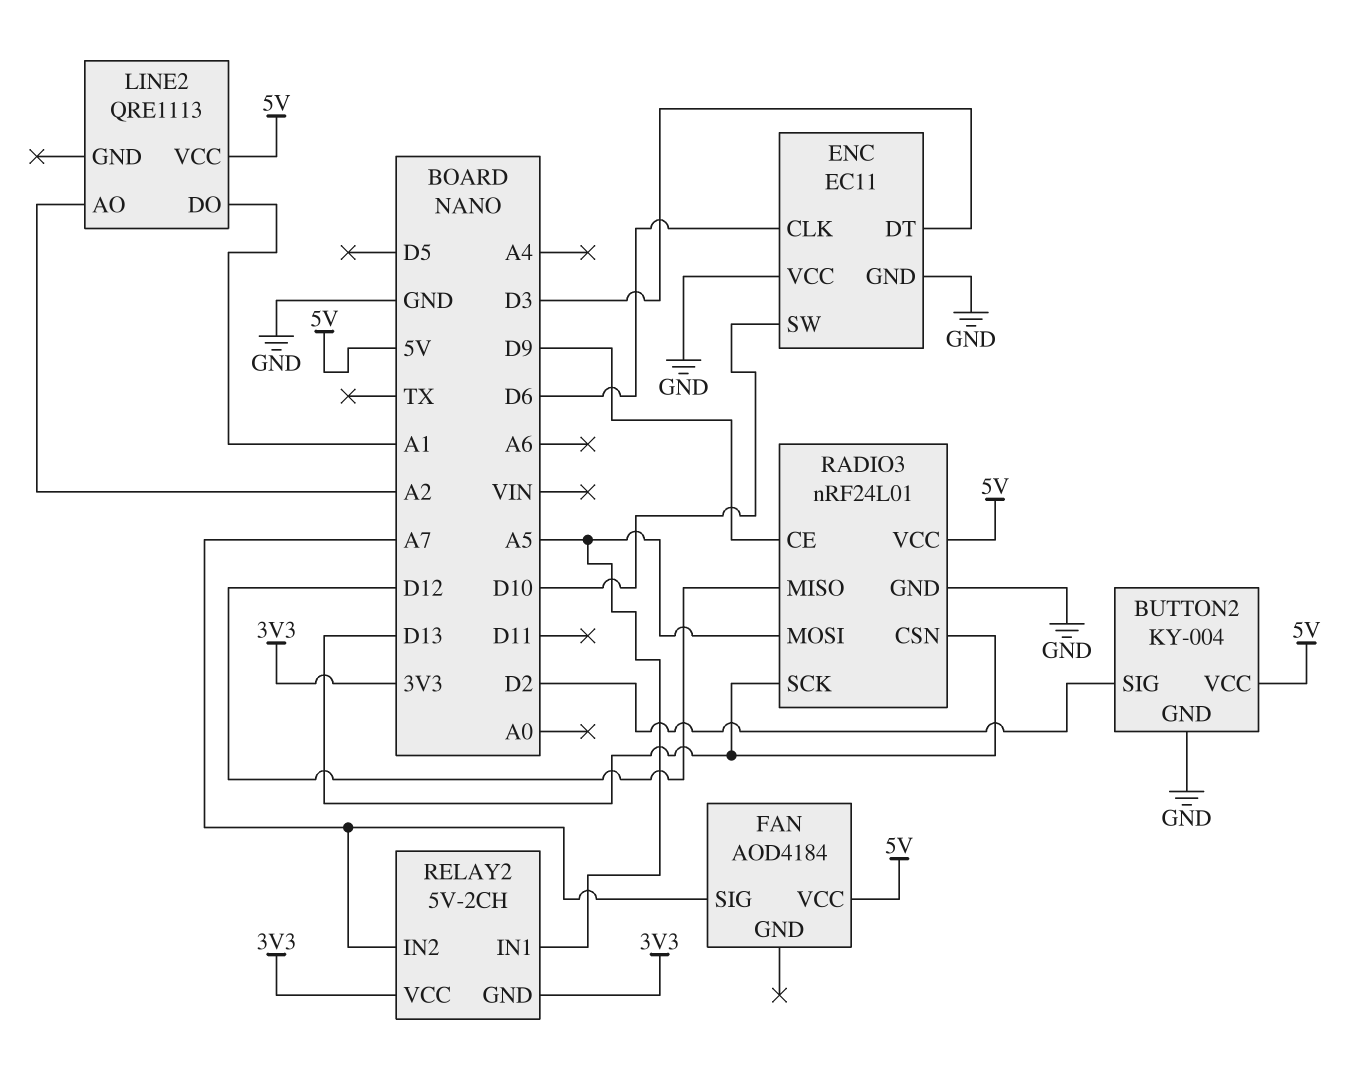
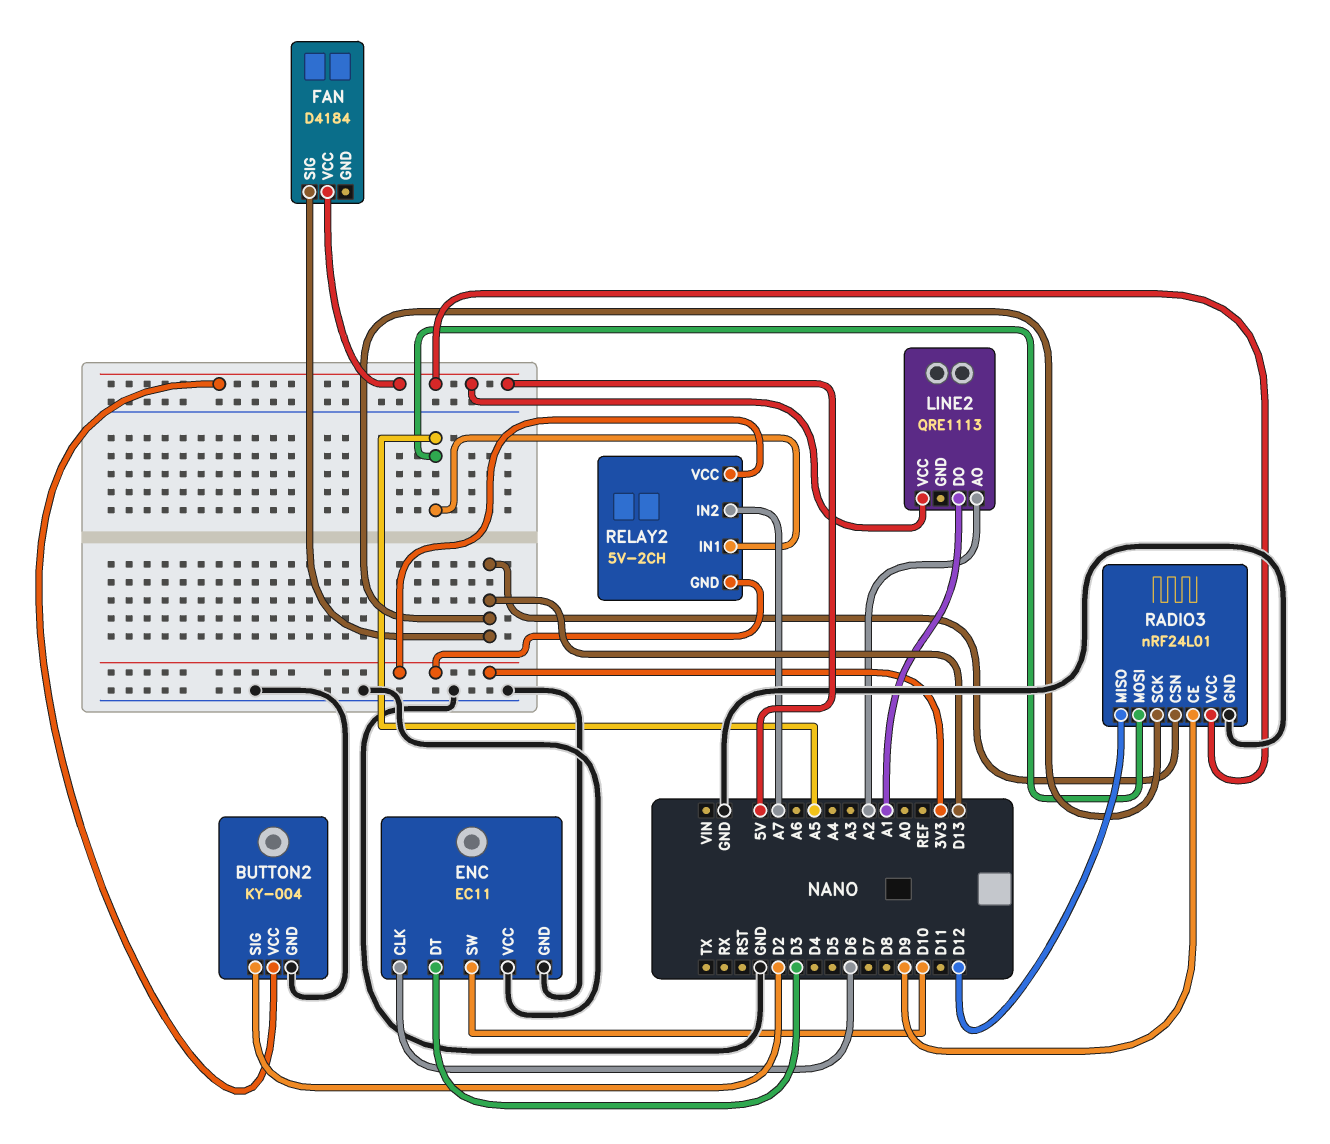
FAN: AOD4184 -> D4184
FAN pin SIG: A7 -> D13

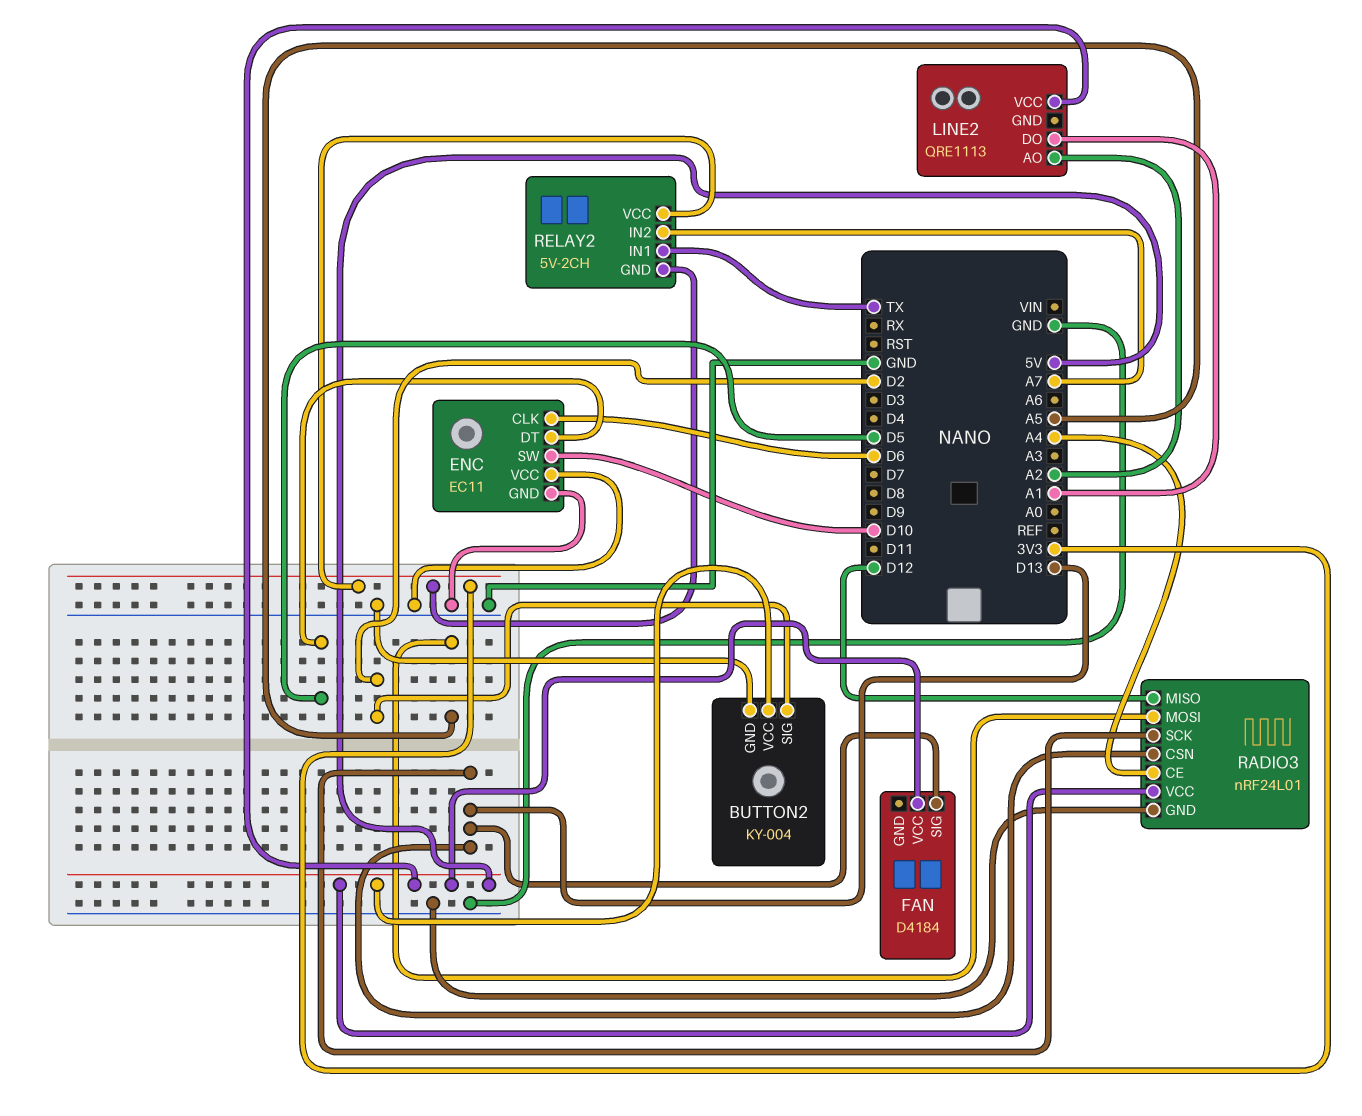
ENC pin DT: D3 -> D5
RADIO3 pin CE: D9 -> A4
RELAY2 pin IN1: A5 -> TX

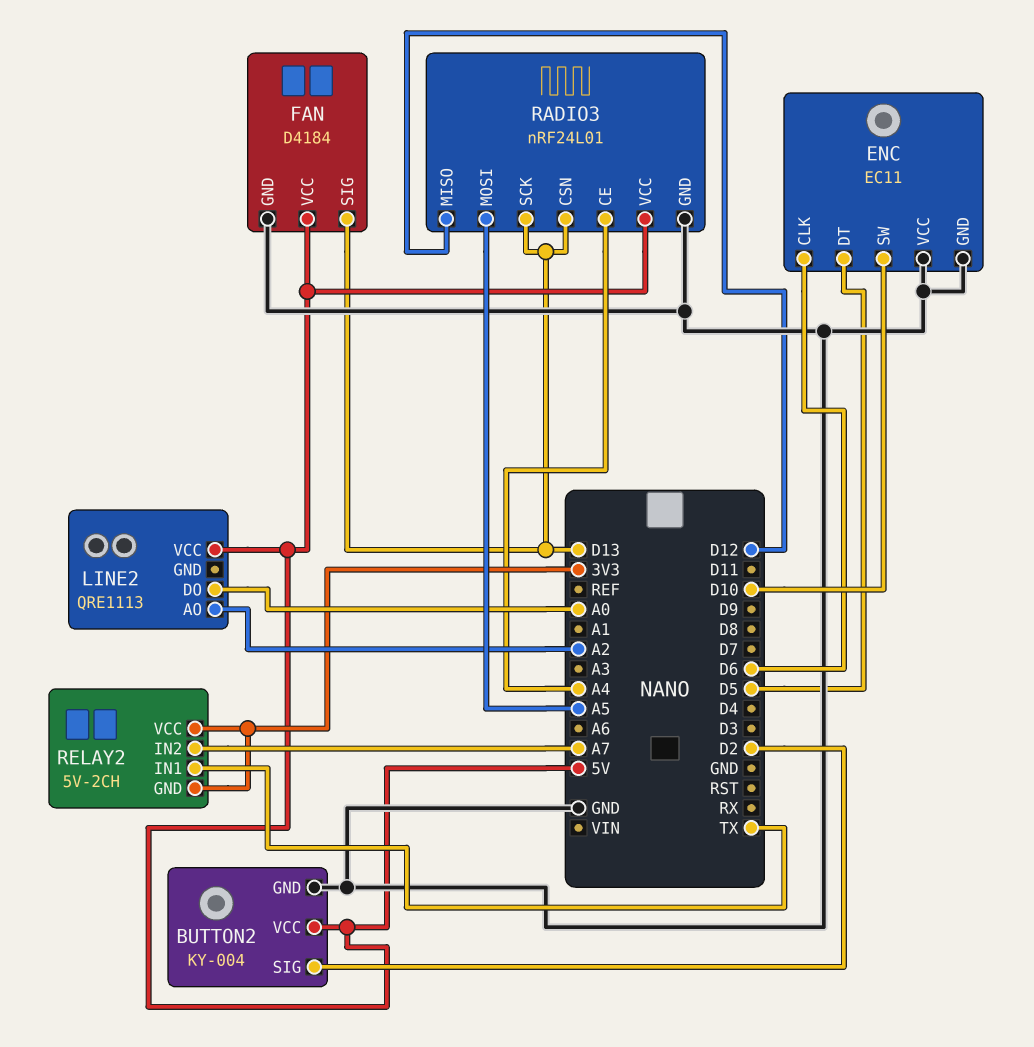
FAN pin GND: none -> GND
LINE2 pin DO: A1 -> A0

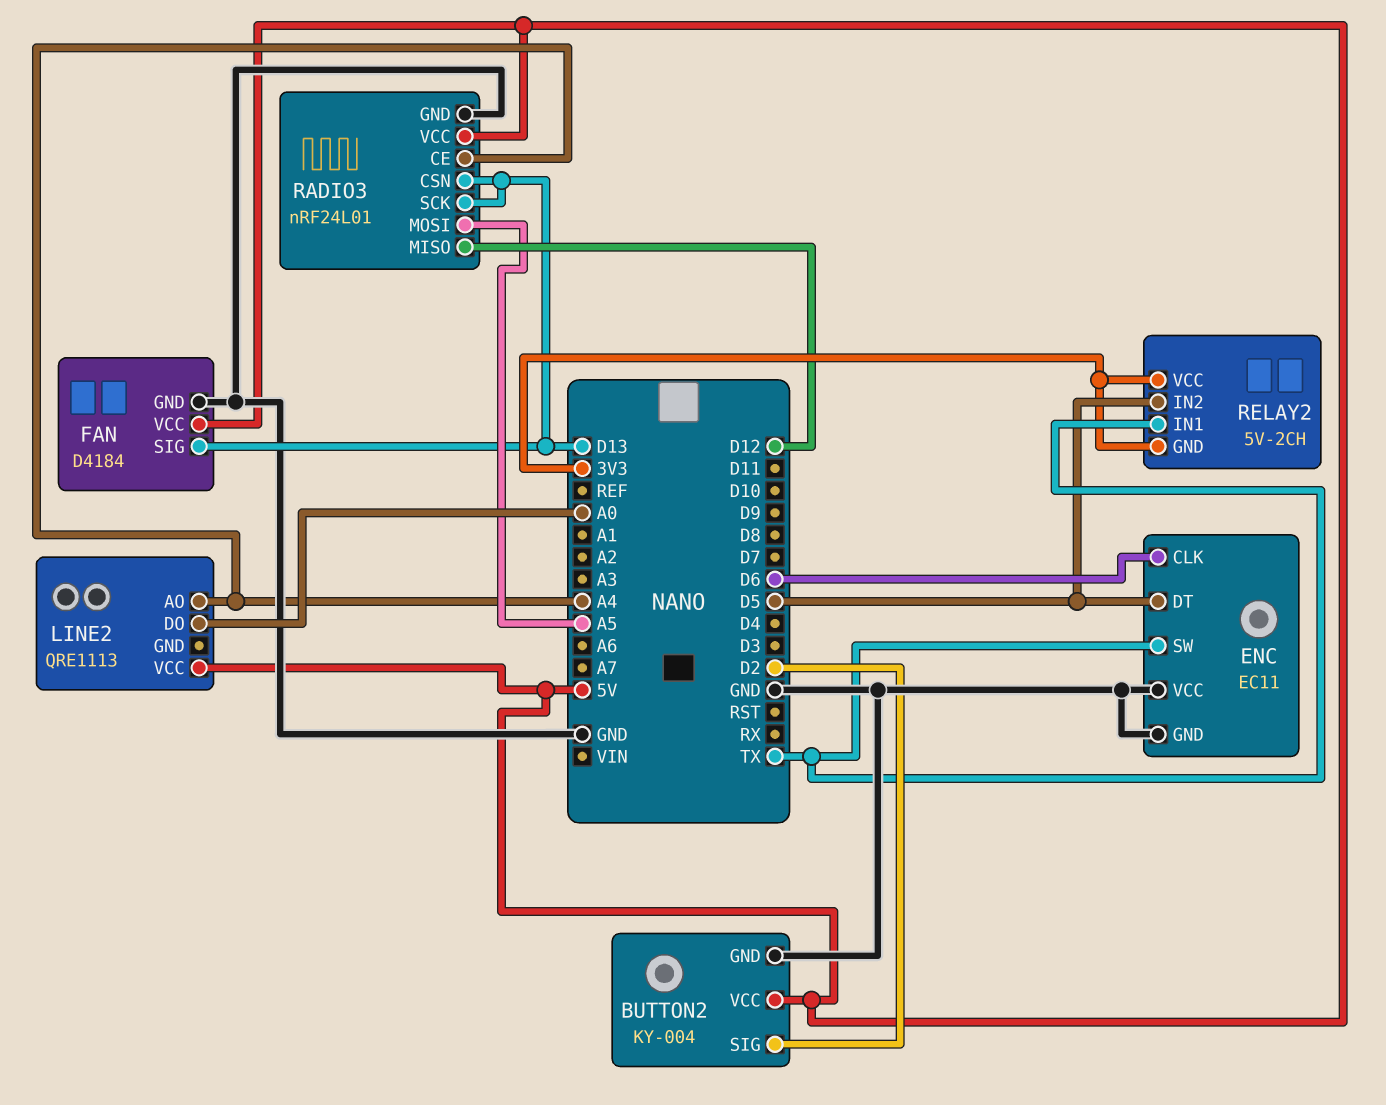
ENC pin SW: D10 -> TX
LINE2 pin AO: A2 -> A4
RELAY2 pin IN2: A7 -> D5

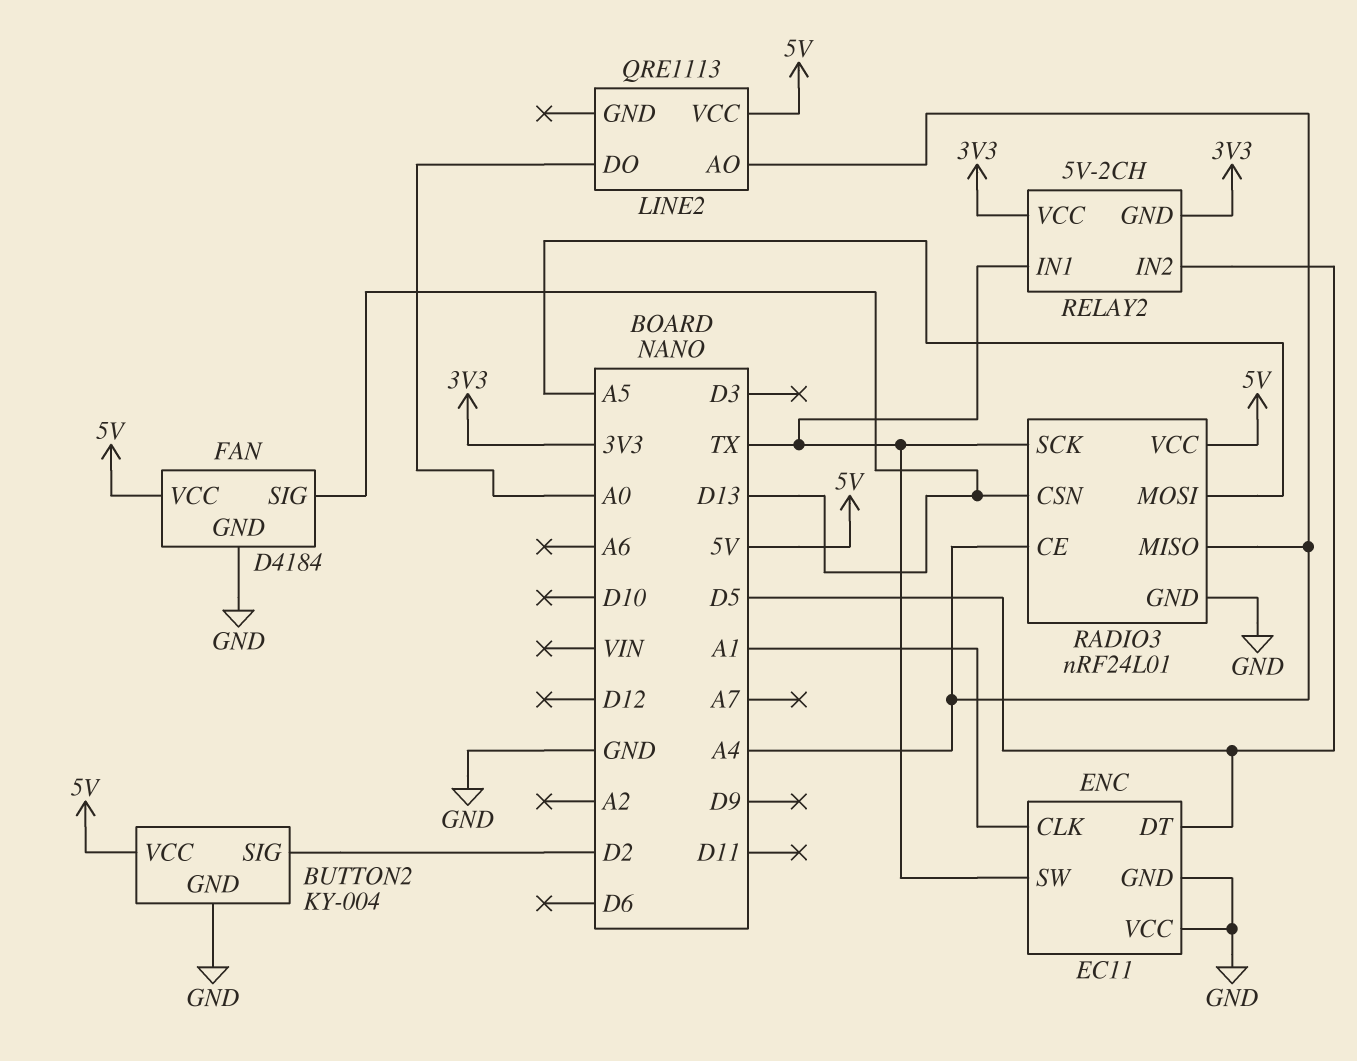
ENC pin CLK: D6 -> A1
RADIO3 pin MISO: D12 -> A4
RADIO3 pin SCK: D13 -> TX

